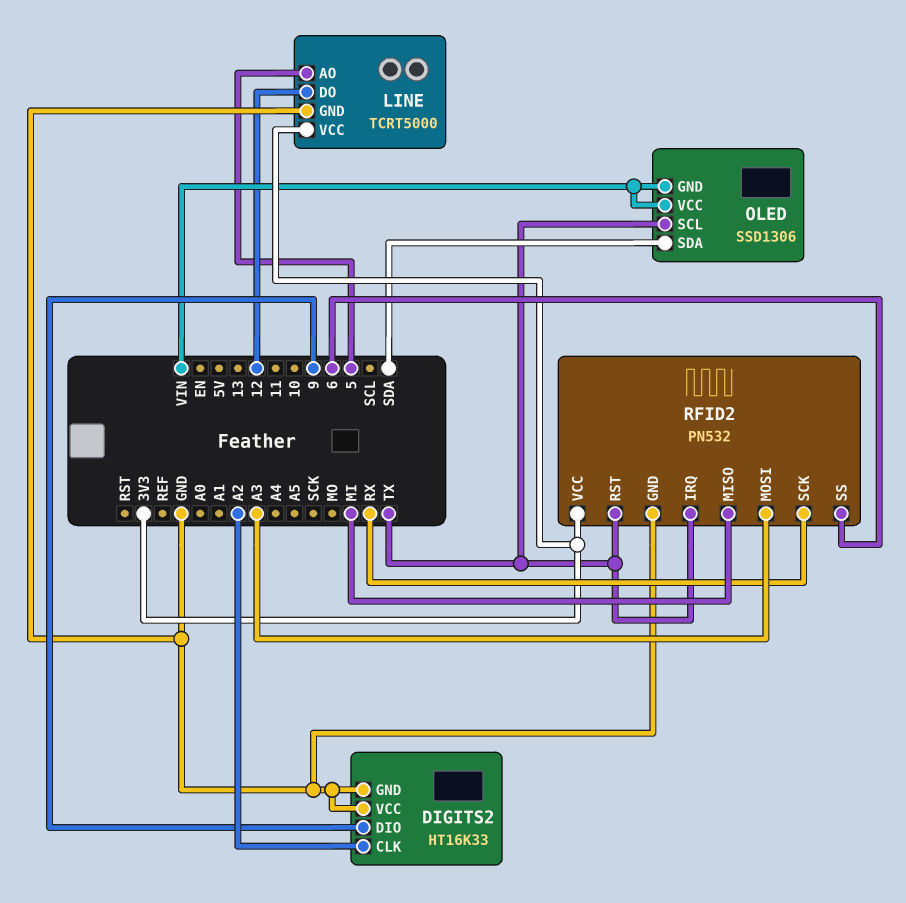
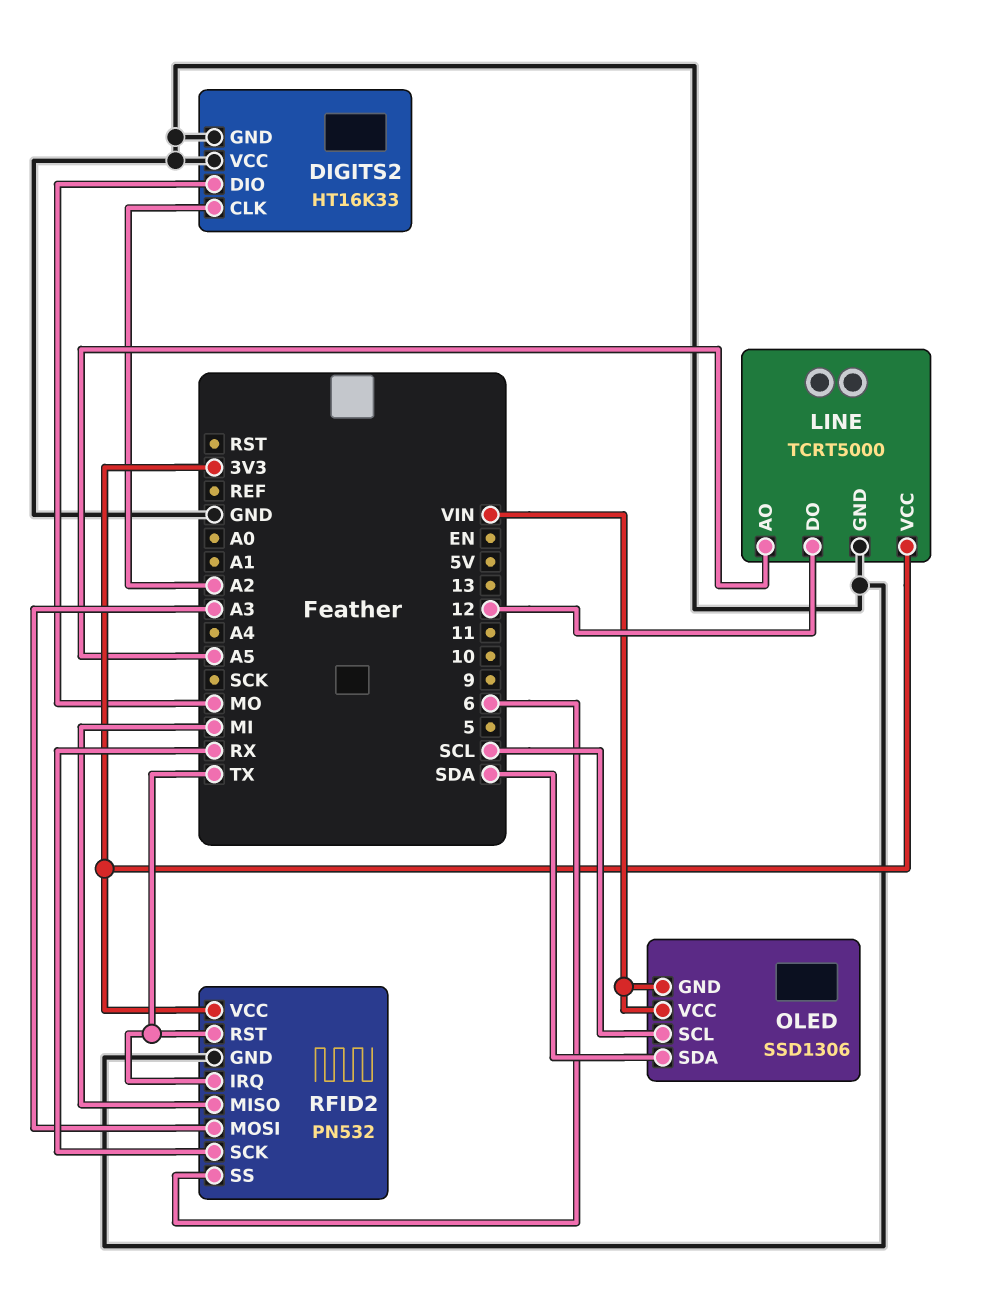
DIGITS2 pin DIO: 9 -> MO
LINE pin AO: 5 -> A5
OLED pin SCL: TX -> SCL

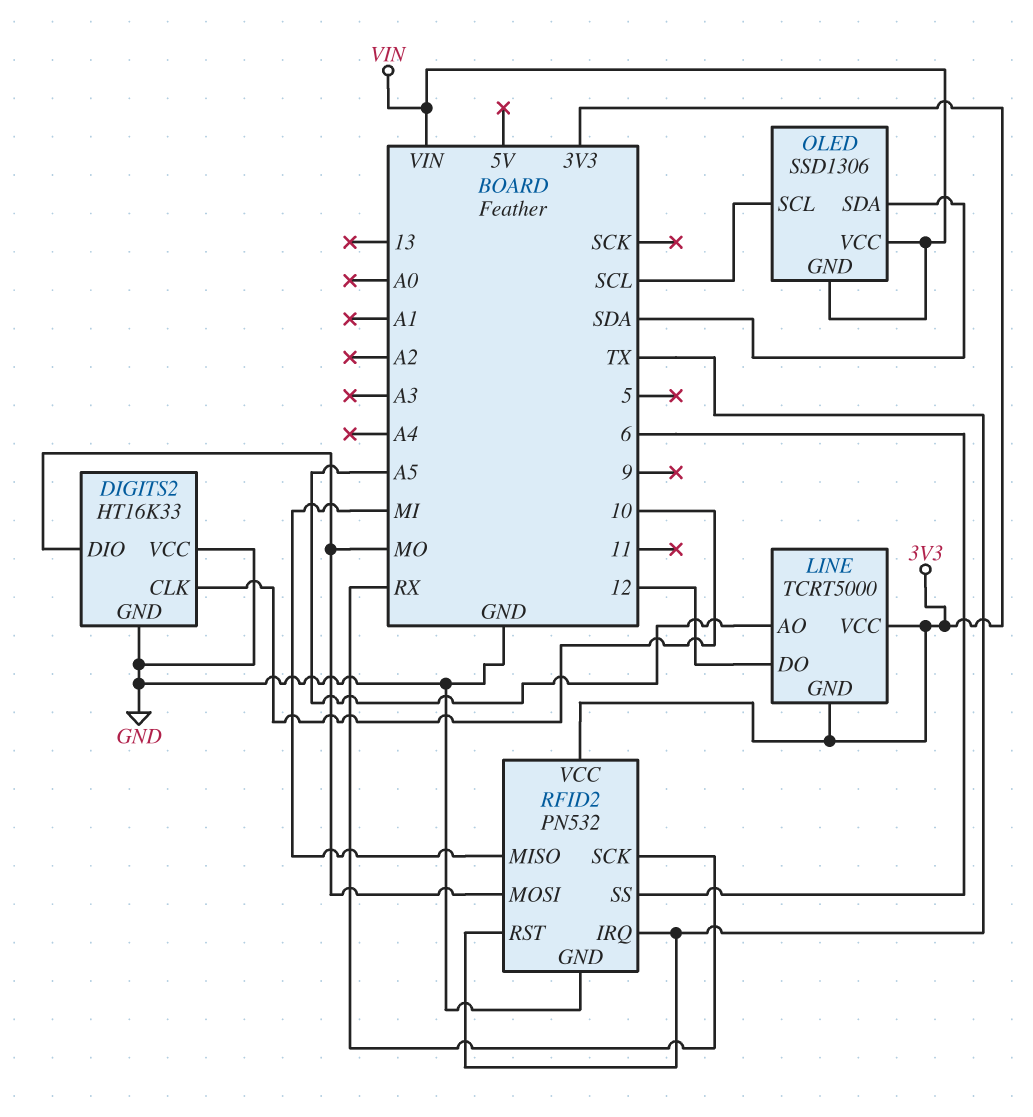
DIGITS2 pin CLK: A2 -> 10
LINE pin GND: GND -> 3V3
RFID2 pin MOSI: A3 -> MO

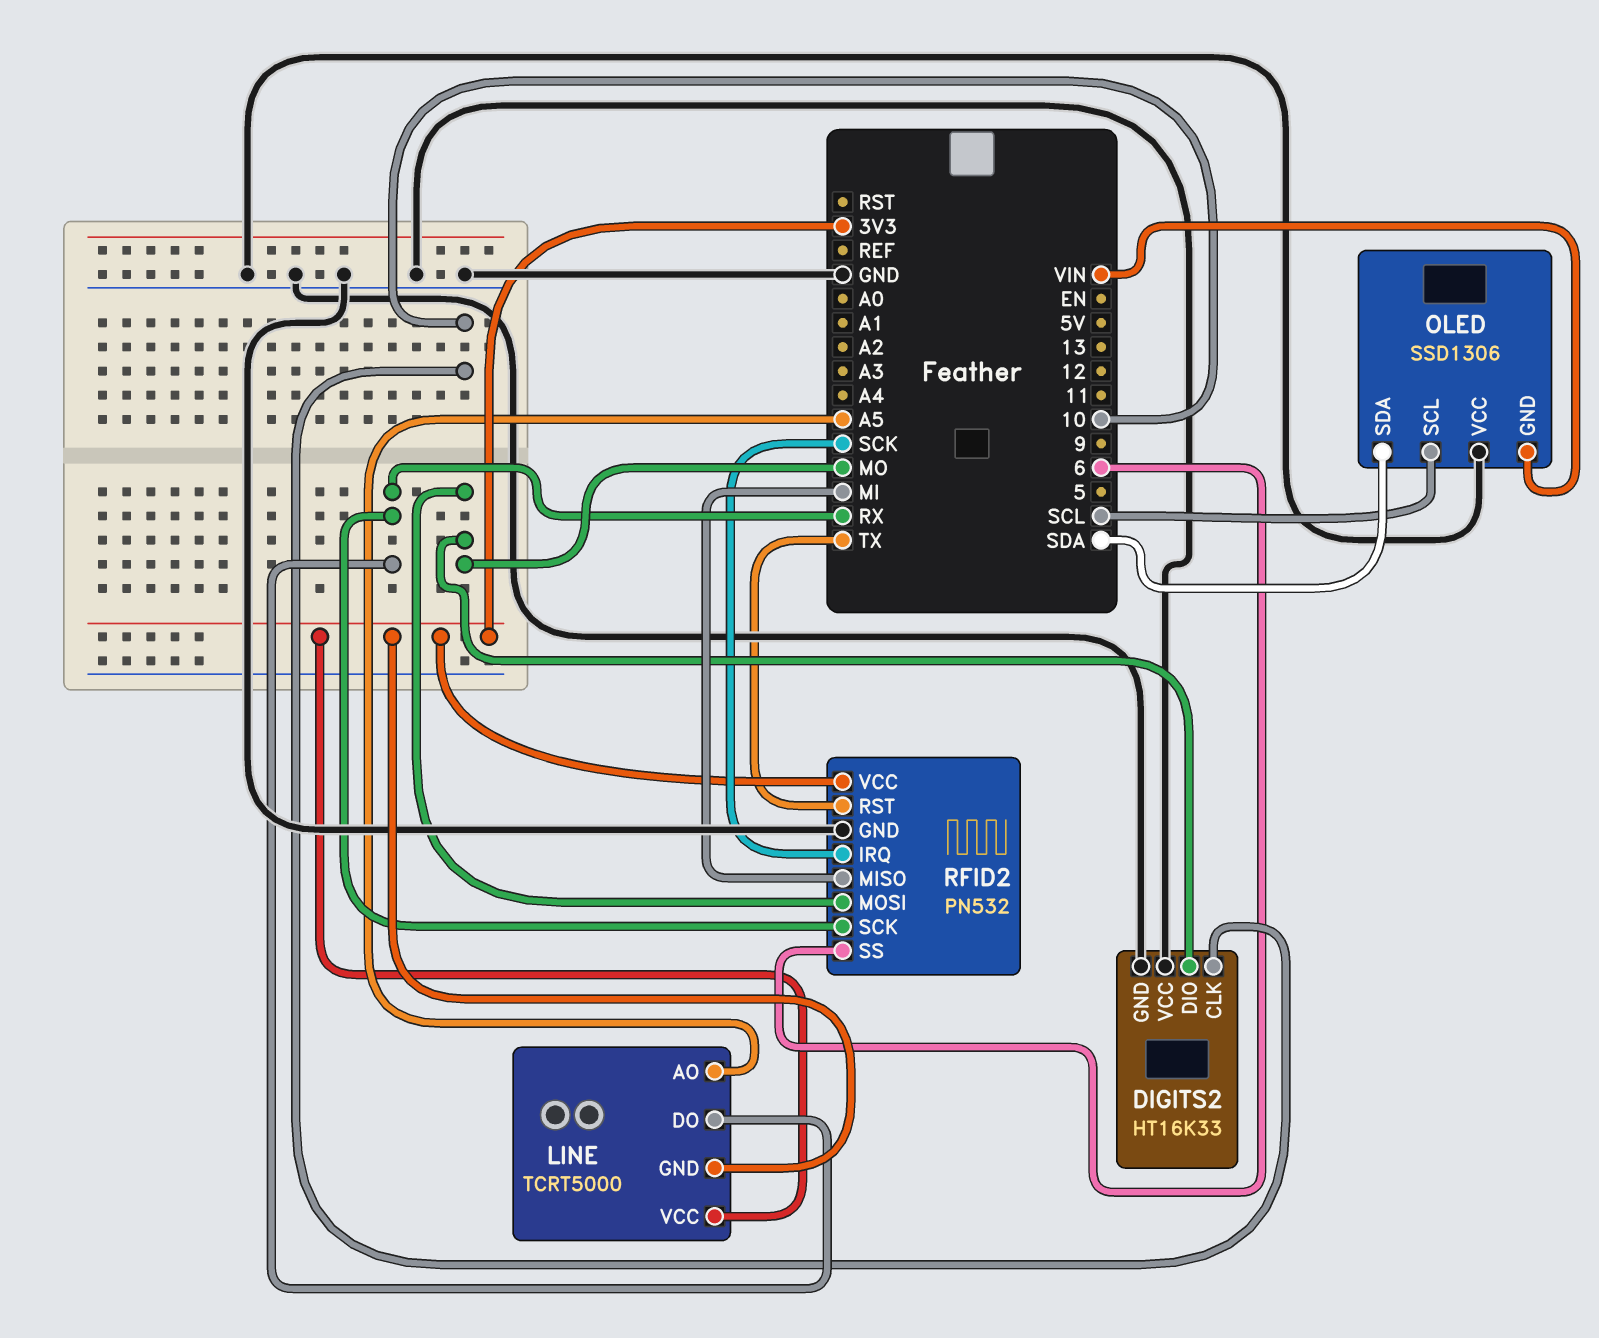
LINE pin DO: 12 -> RX
OLED pin VCC: VIN -> GND
RFID2 pin IRQ: TX -> SCK

